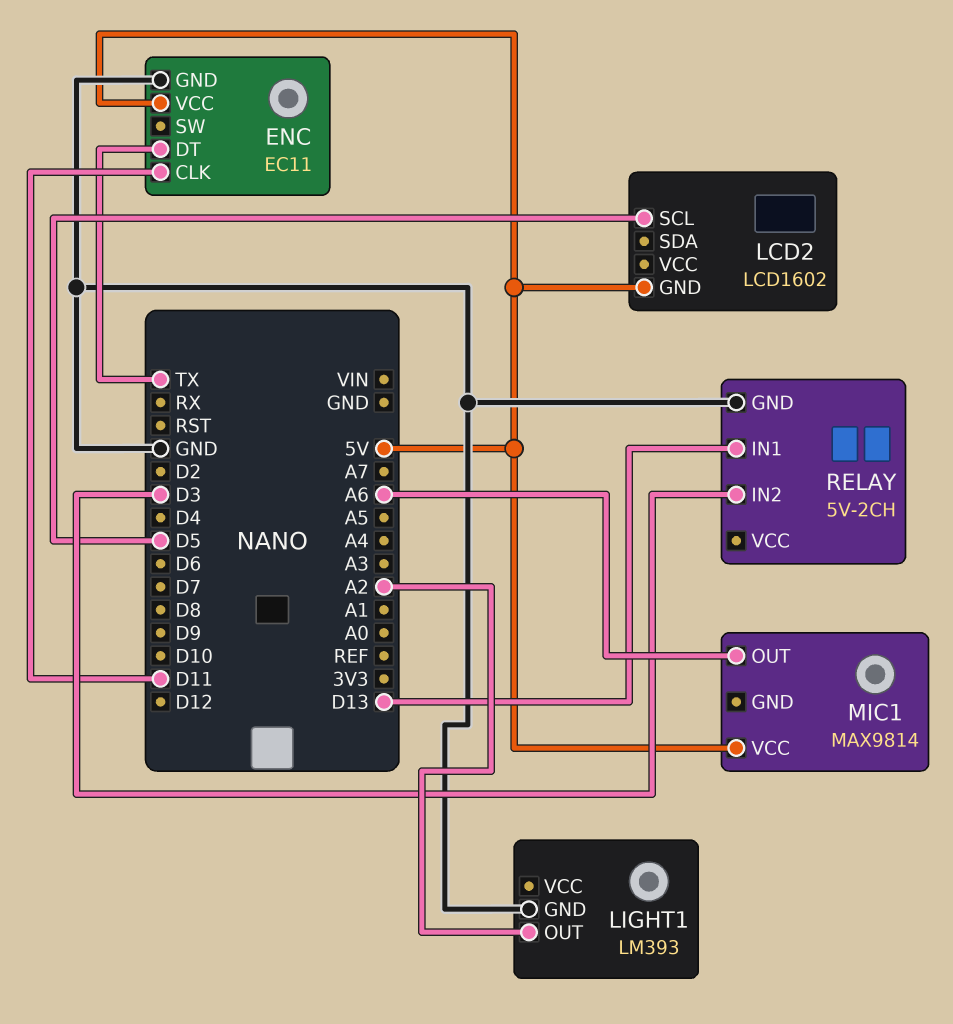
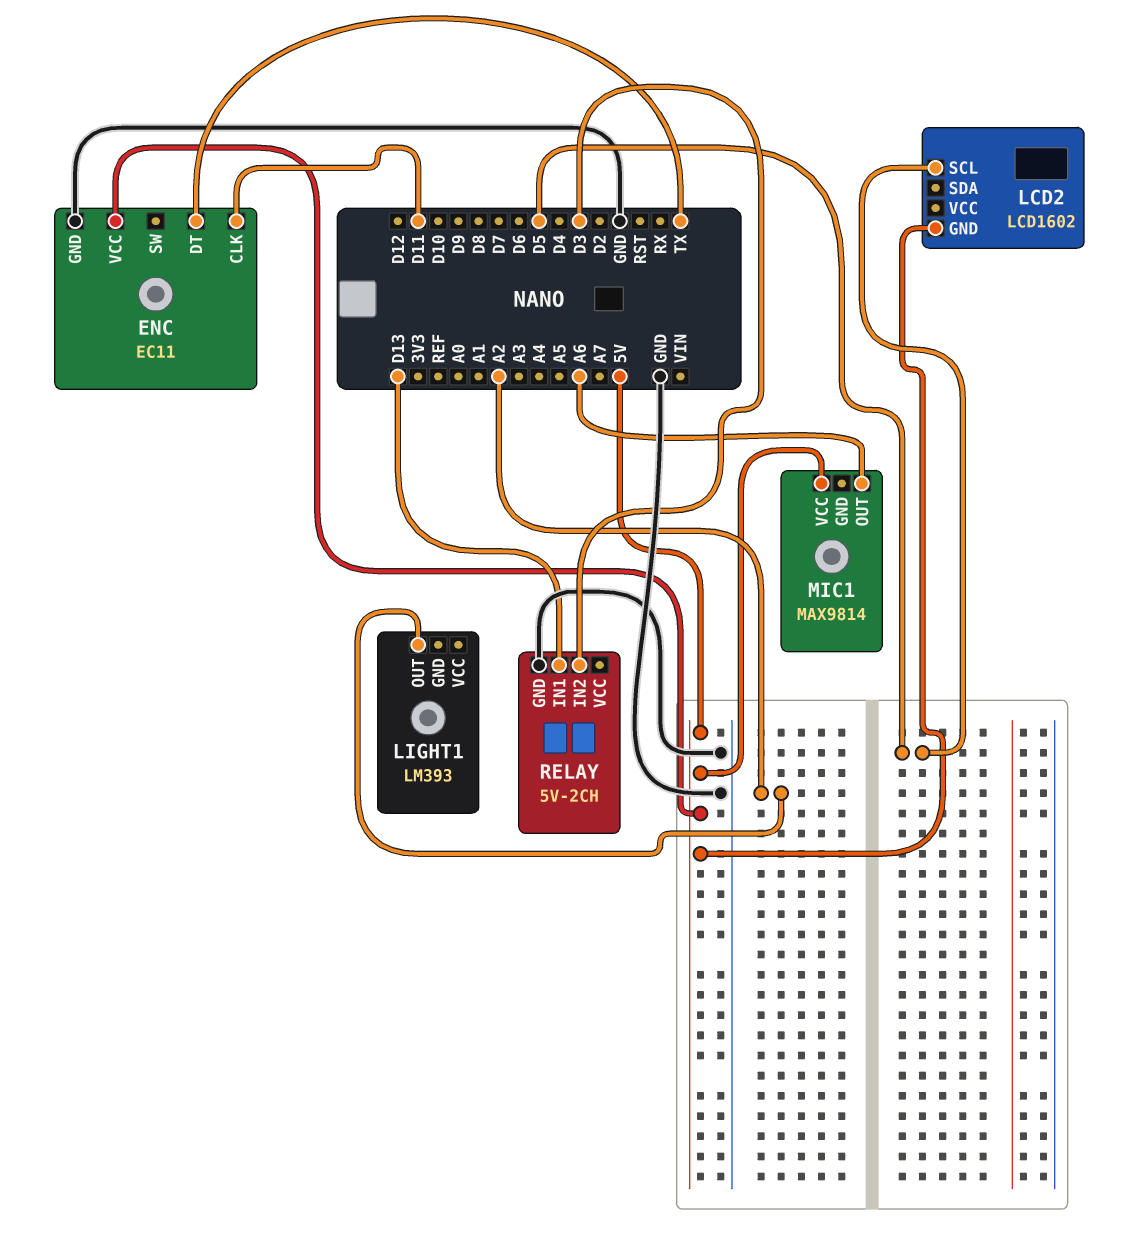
LIGHT1 pin GND: GND -> none

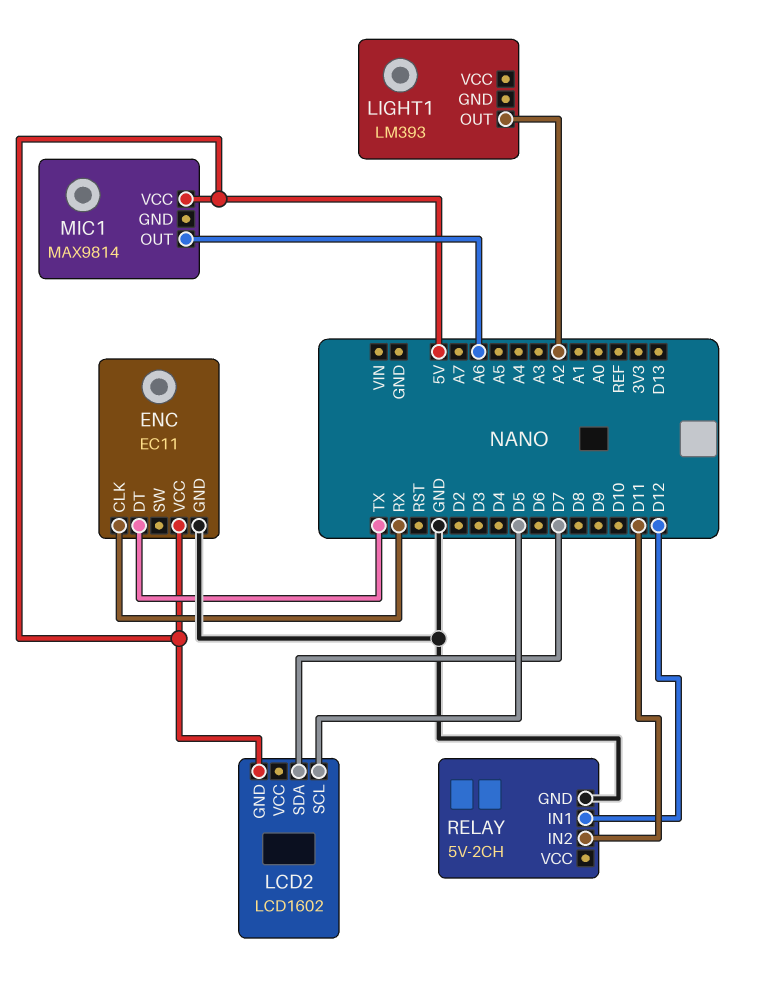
ENC pin CLK: D11 -> RX
LCD2 pin SDA: none -> D7
RELAY pin IN1: D13 -> D12
RELAY pin IN2: D3 -> D11

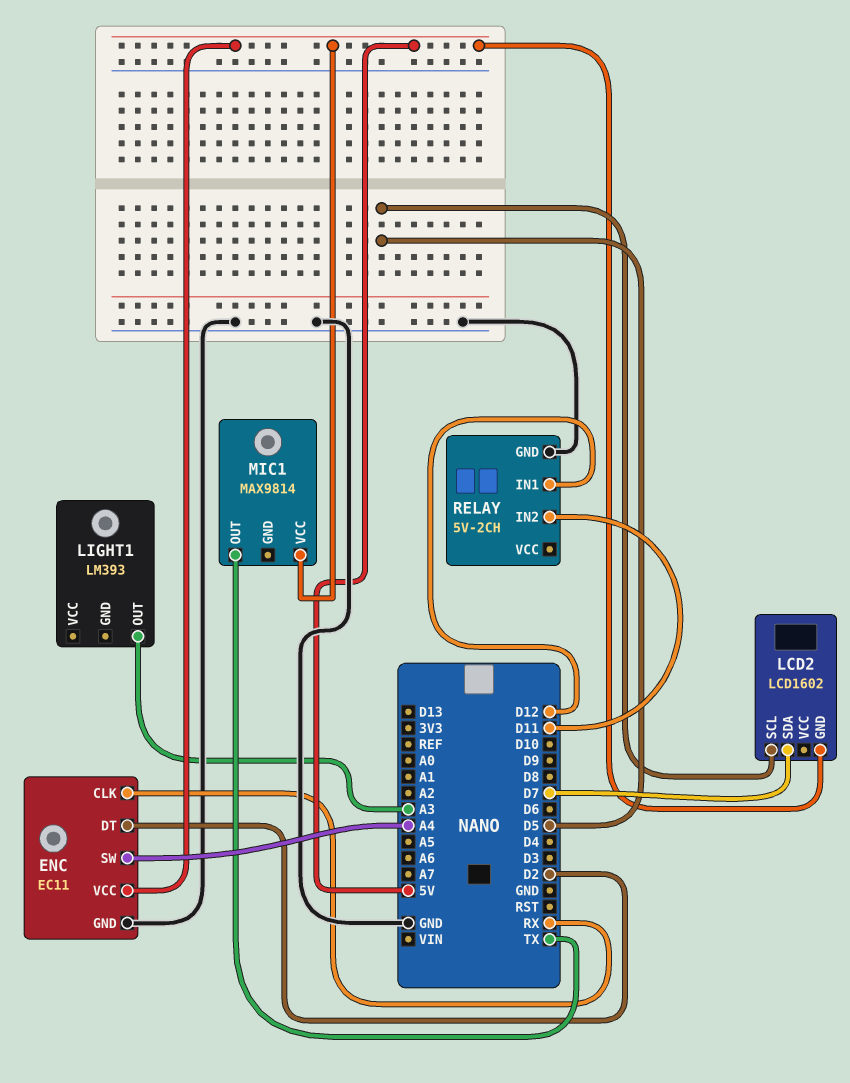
ENC pin DT: TX -> D2
ENC pin SW: none -> A4
LIGHT1 pin OUT: A2 -> A3
MIC1 pin OUT: A6 -> TX

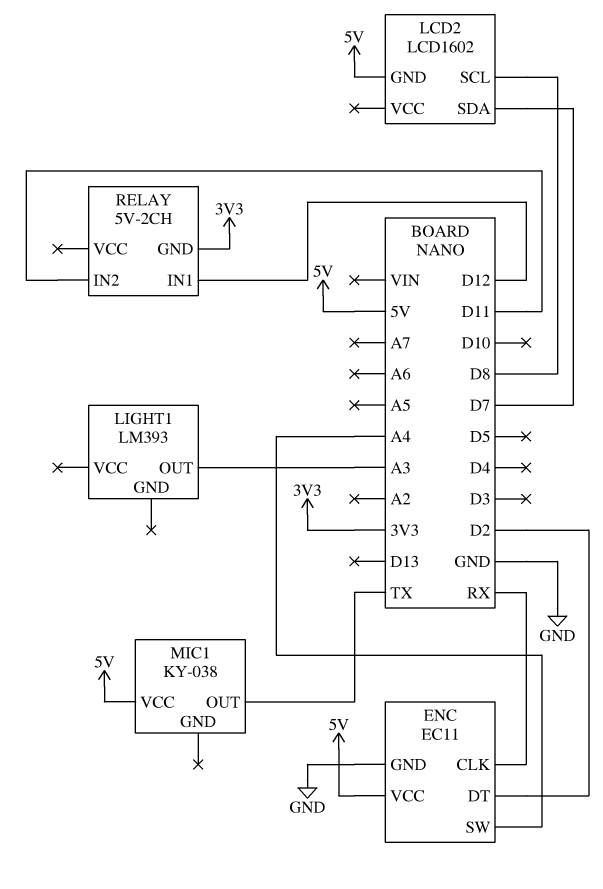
LCD2 pin SCL: D5 -> D8
MIC1: MAX9814 -> KY-038
RELAY pin GND: GND -> 3V3

